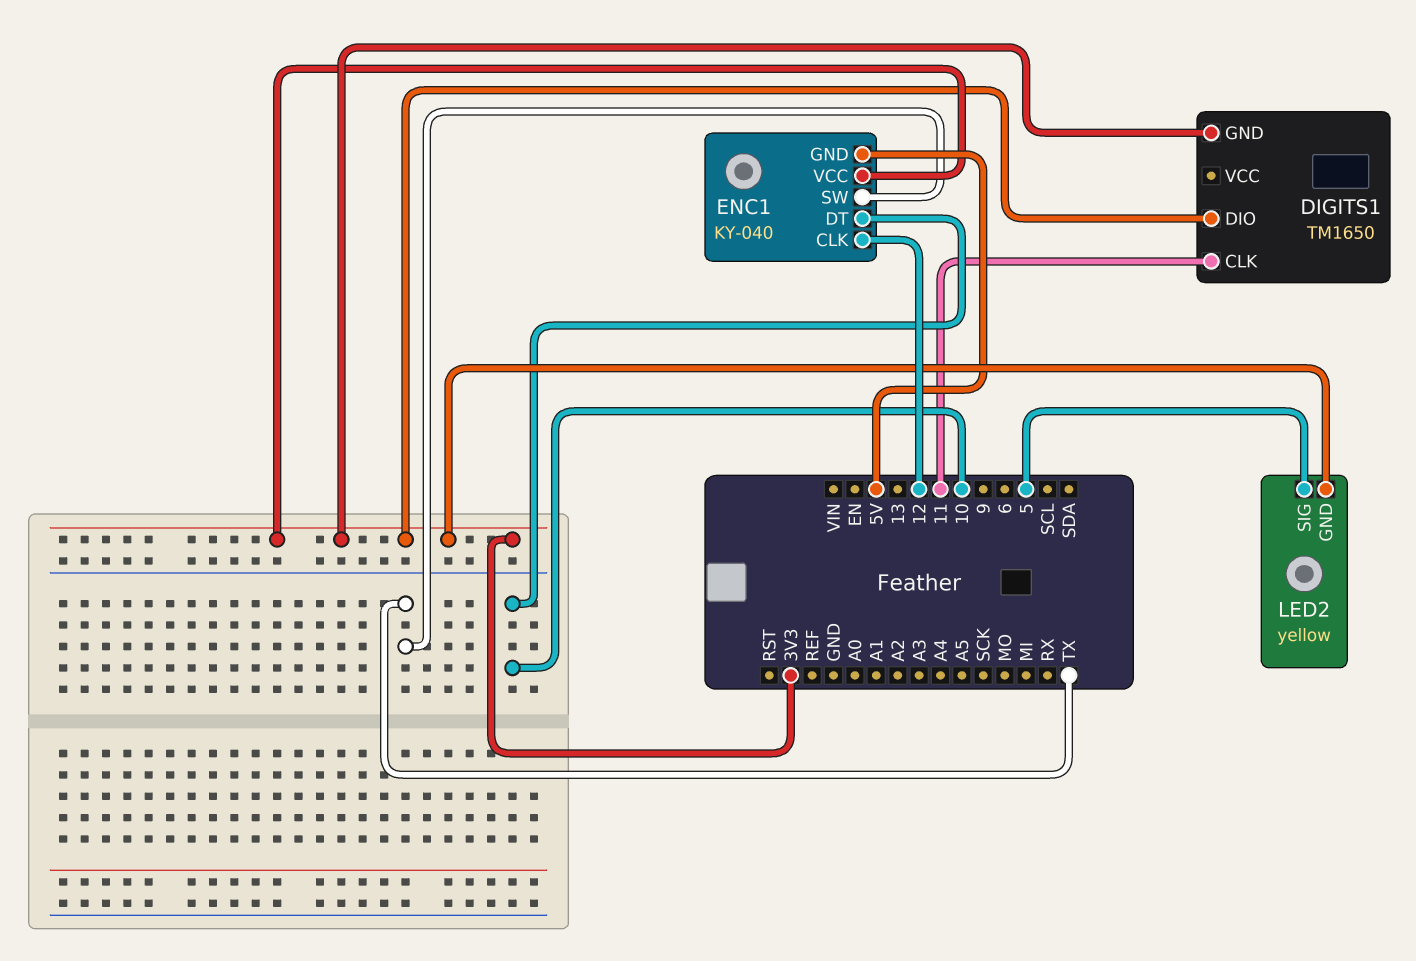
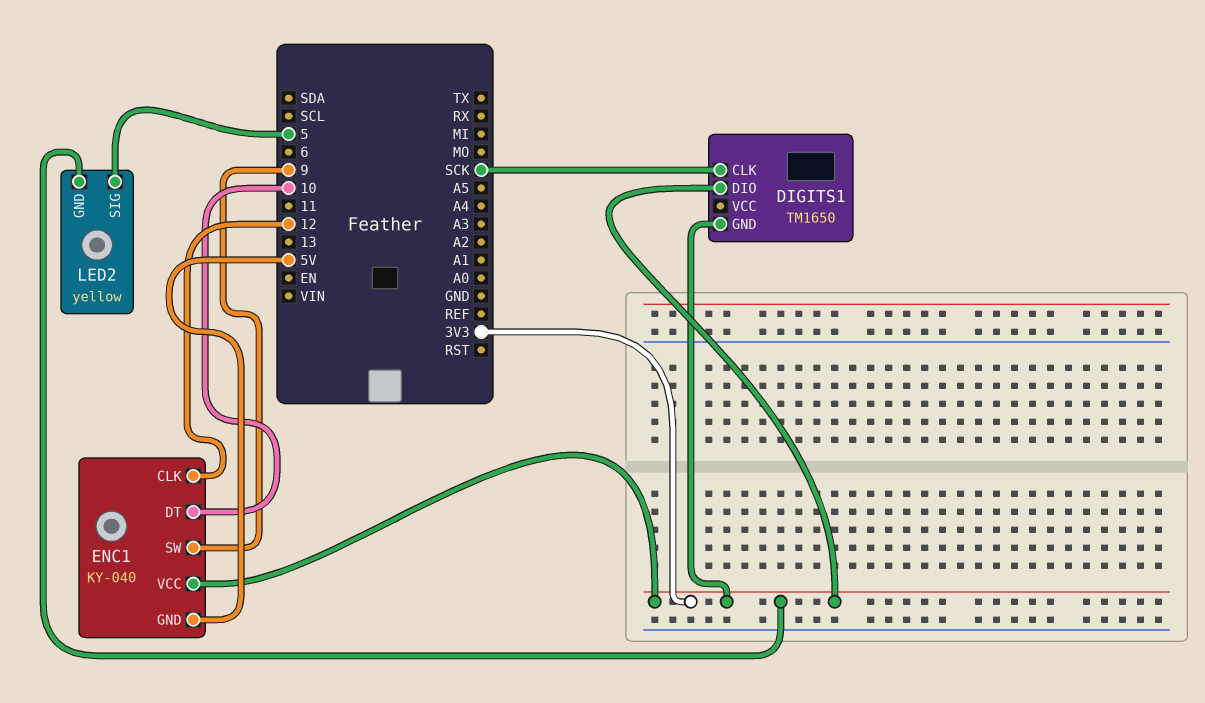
DIGITS1 pin CLK: 11 -> SCK
ENC1 pin SW: TX -> 9

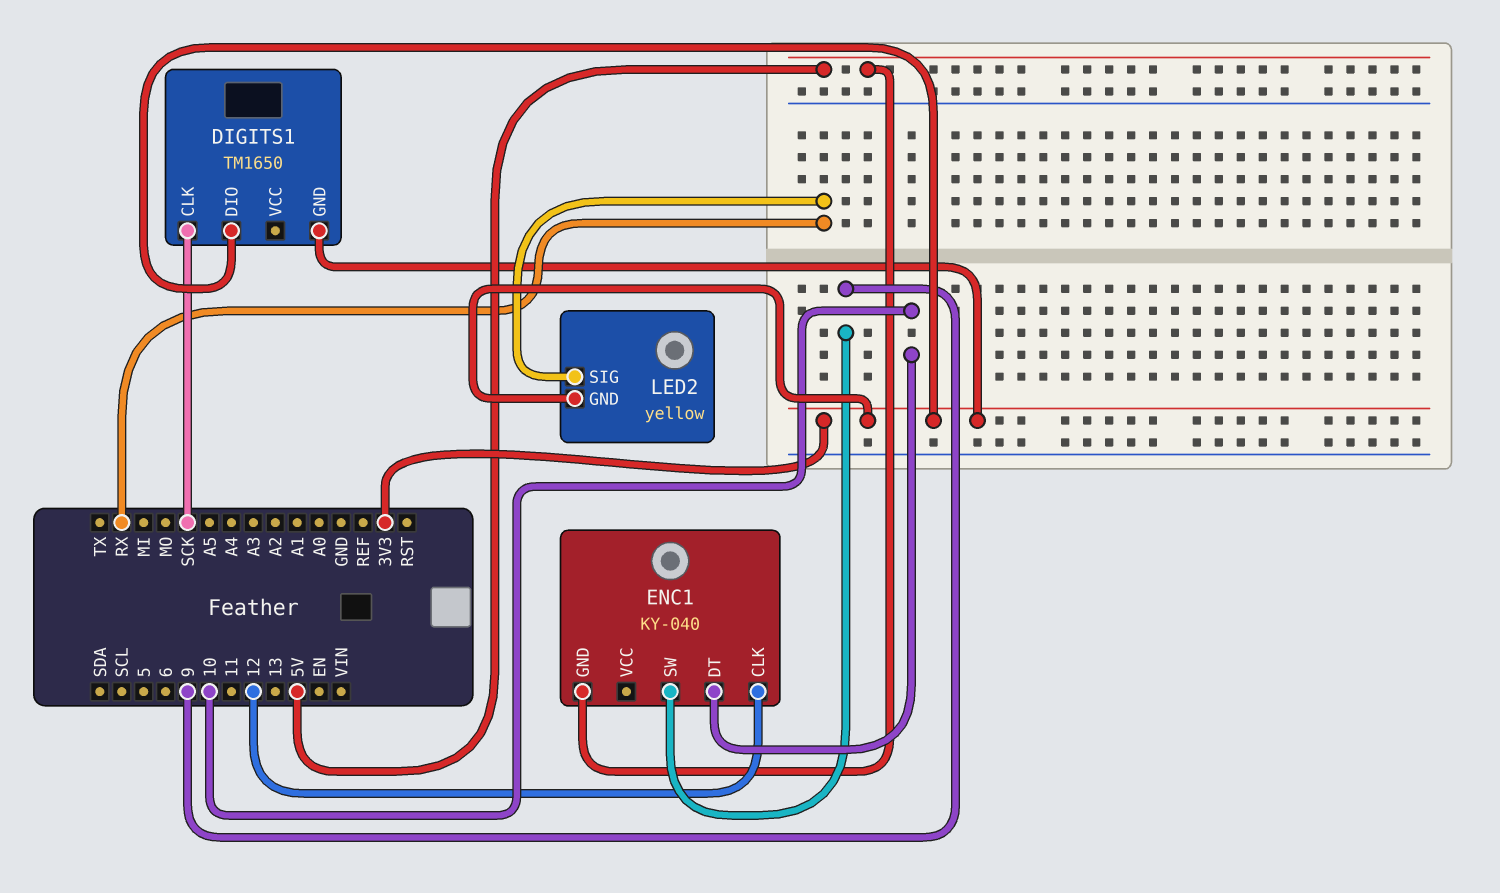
ENC1 pin VCC: 3V3 -> none
LED2 pin SIG: 5 -> RX

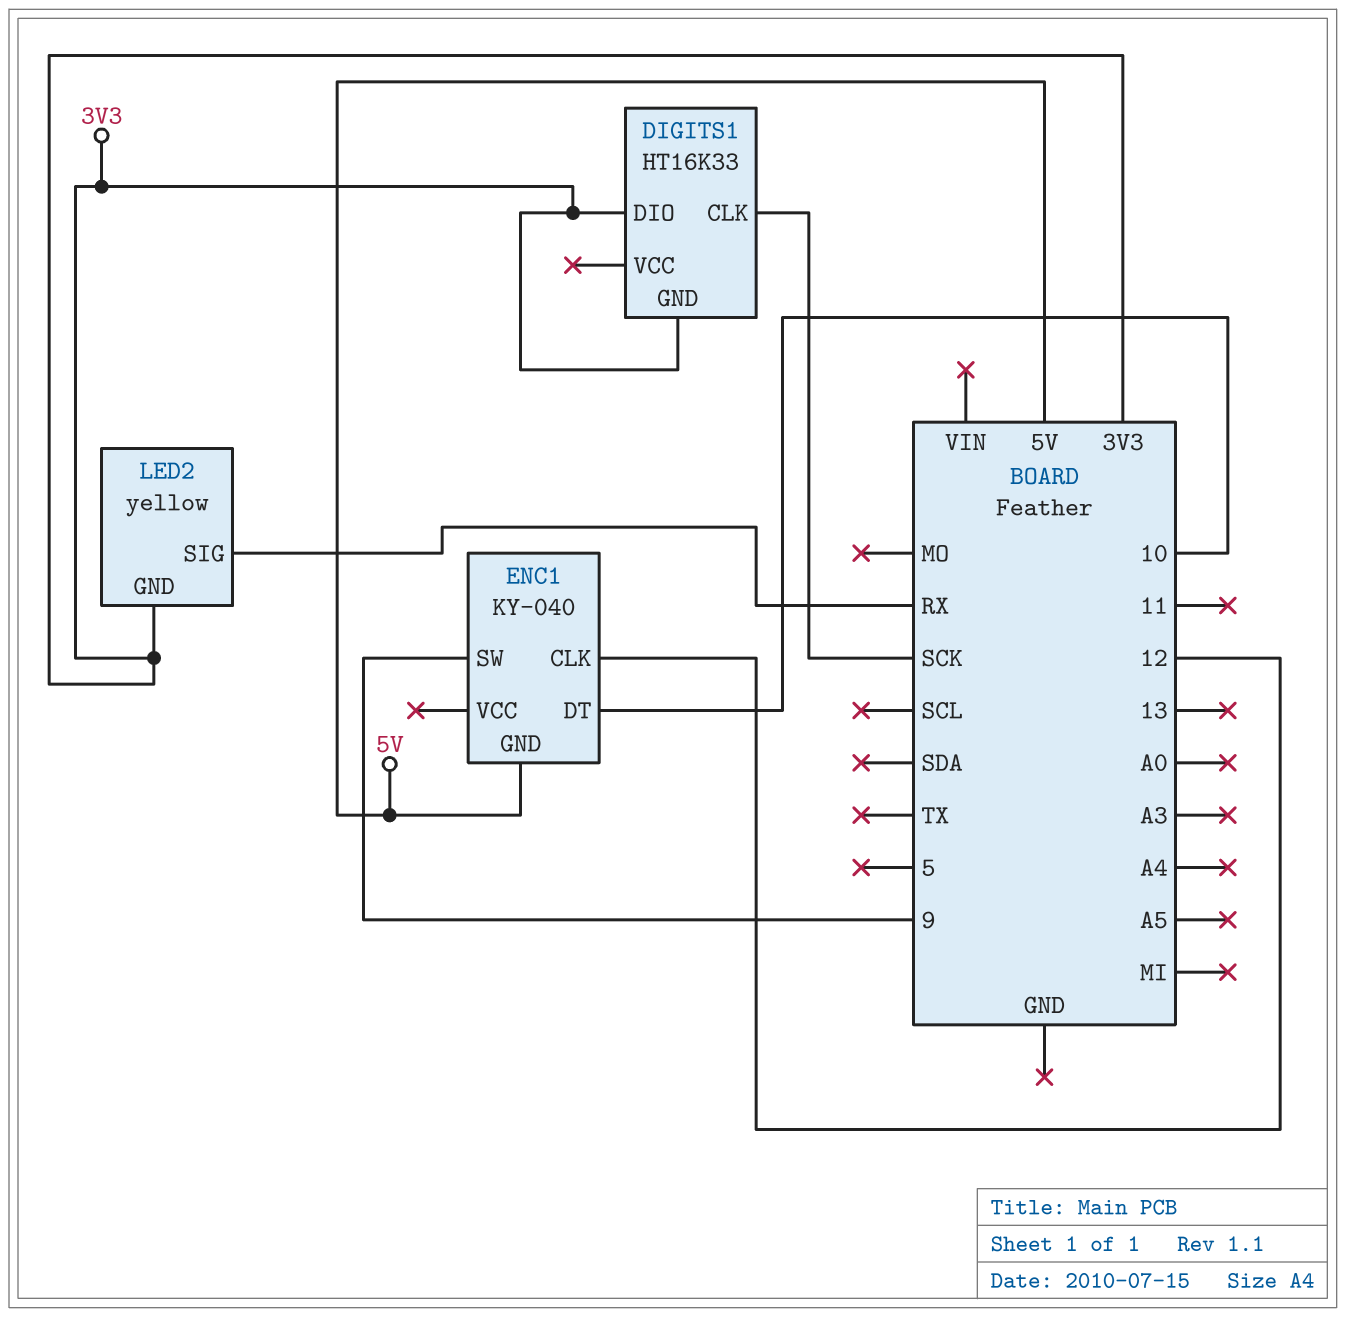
DIGITS1: TM1650 -> HT16K33

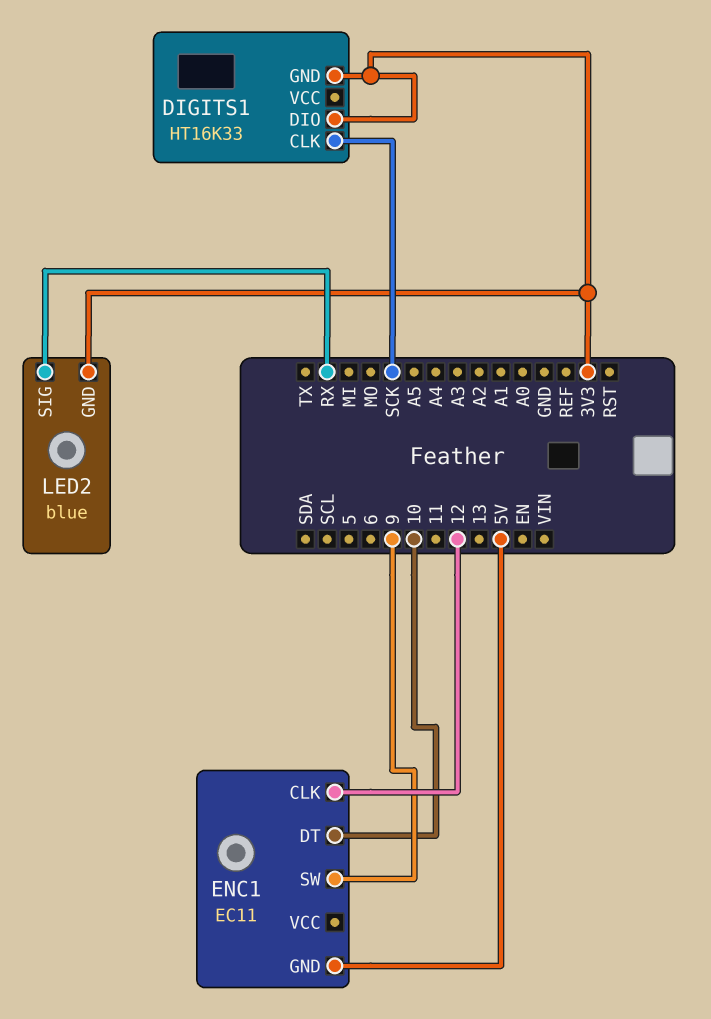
ENC1: KY-040 -> EC11
LED2: yellow -> blue

